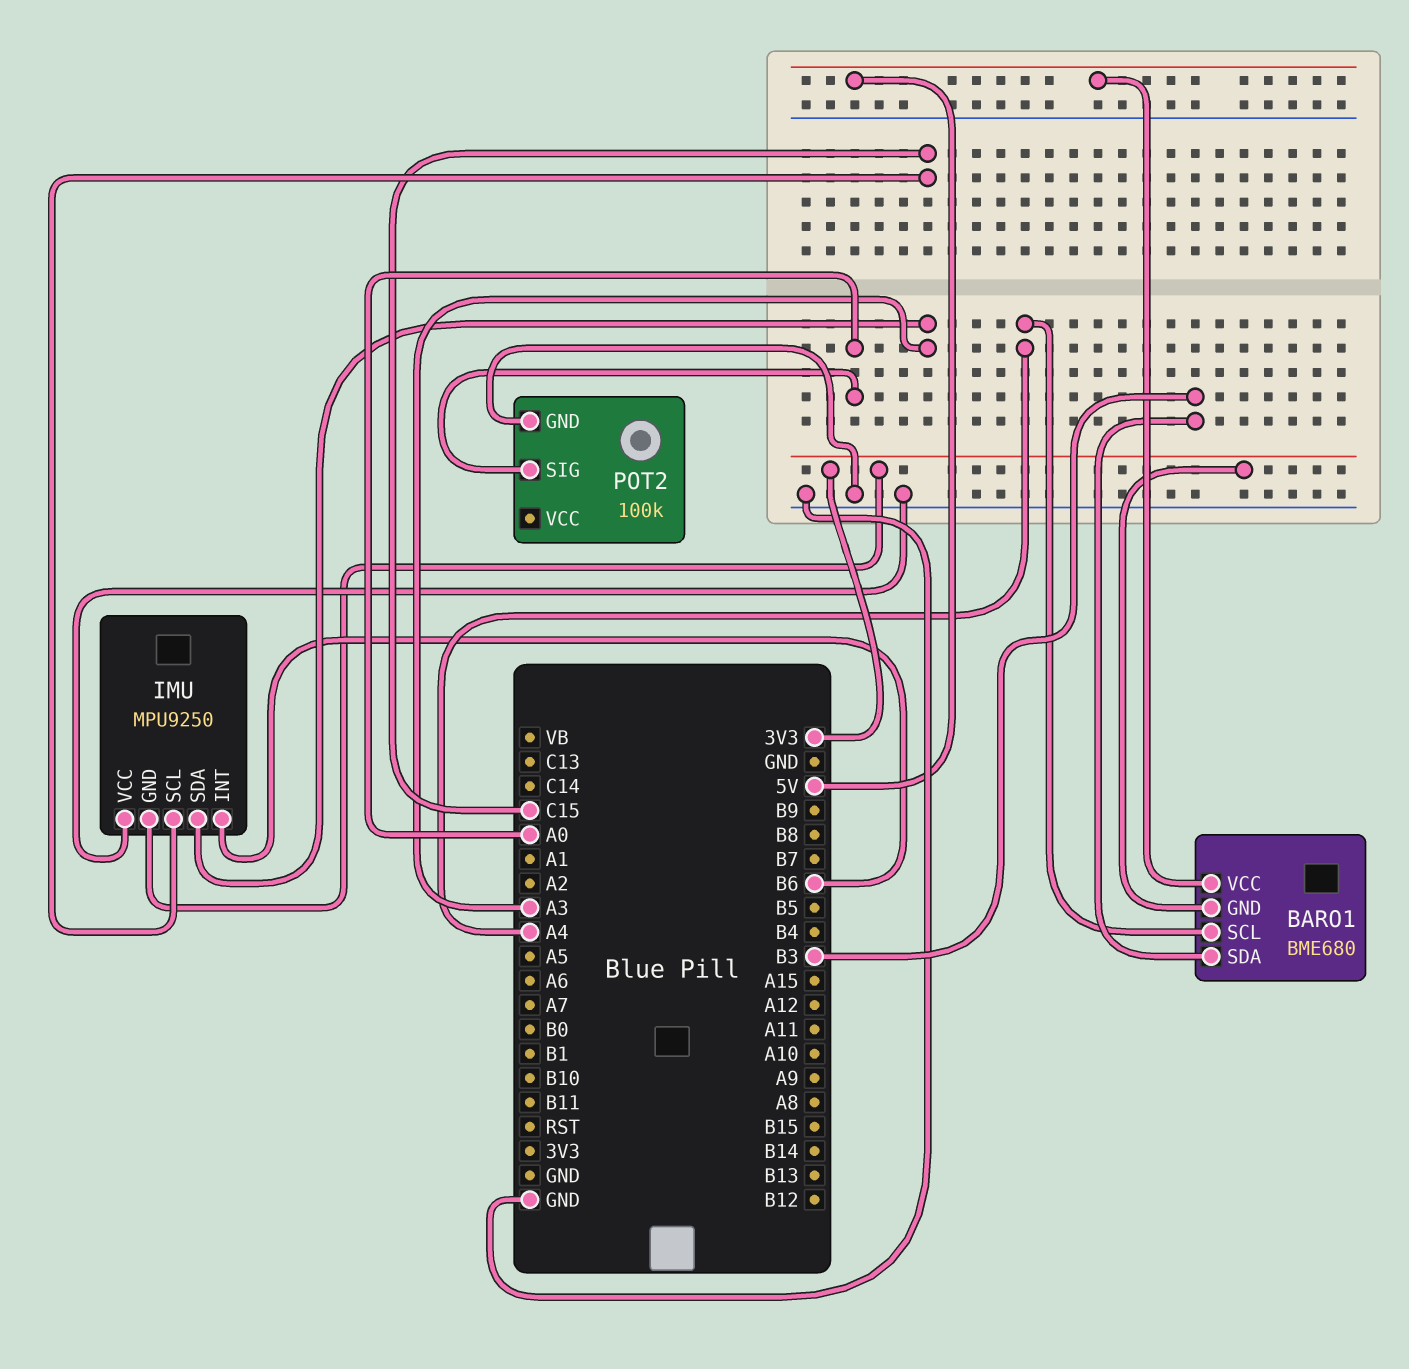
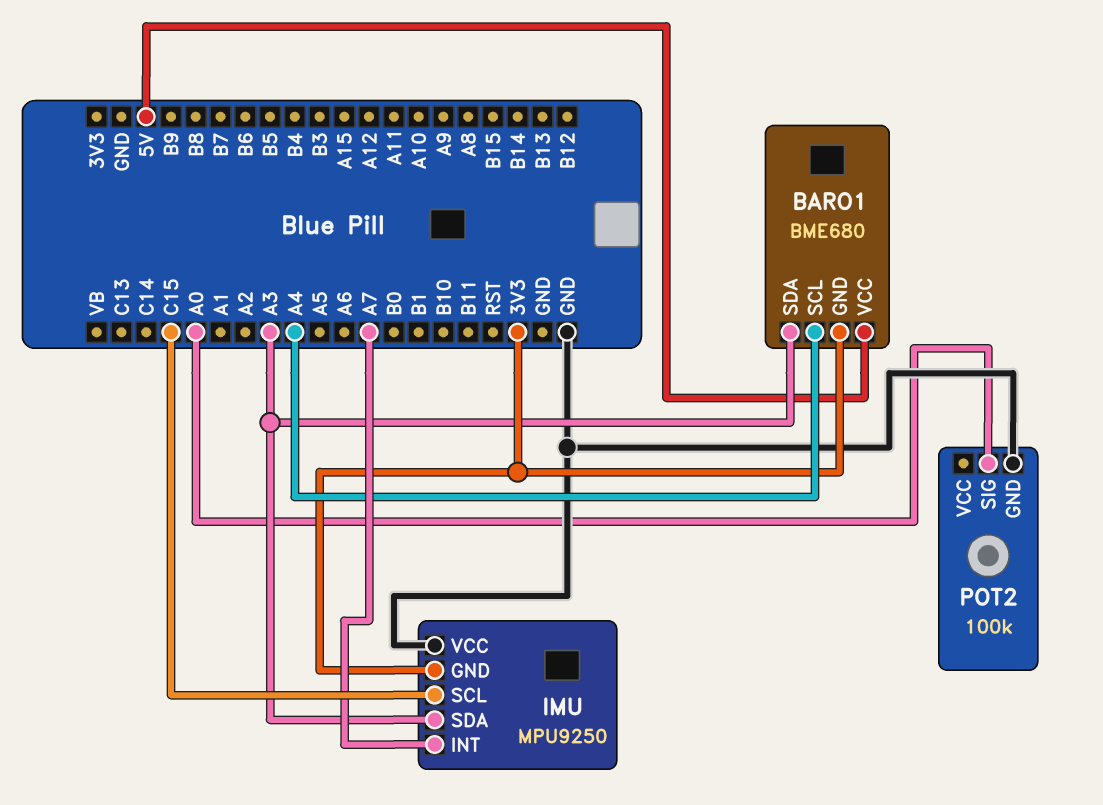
BARO1 pin SDA: B3 -> A3
IMU pin INT: B6 -> A7

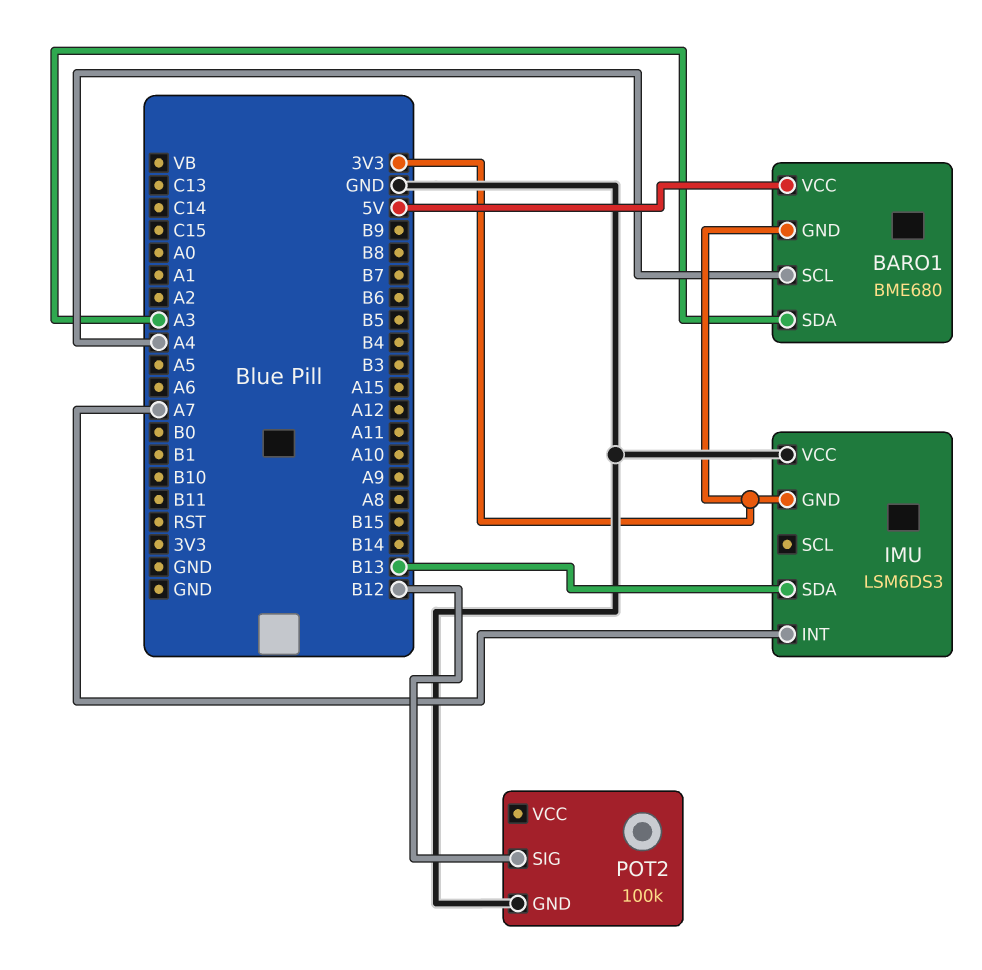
IMU: MPU9250 -> LSM6DS3
IMU pin SCL: C15 -> none
IMU pin SDA: A3 -> B13
POT2 pin SIG: A0 -> B12

